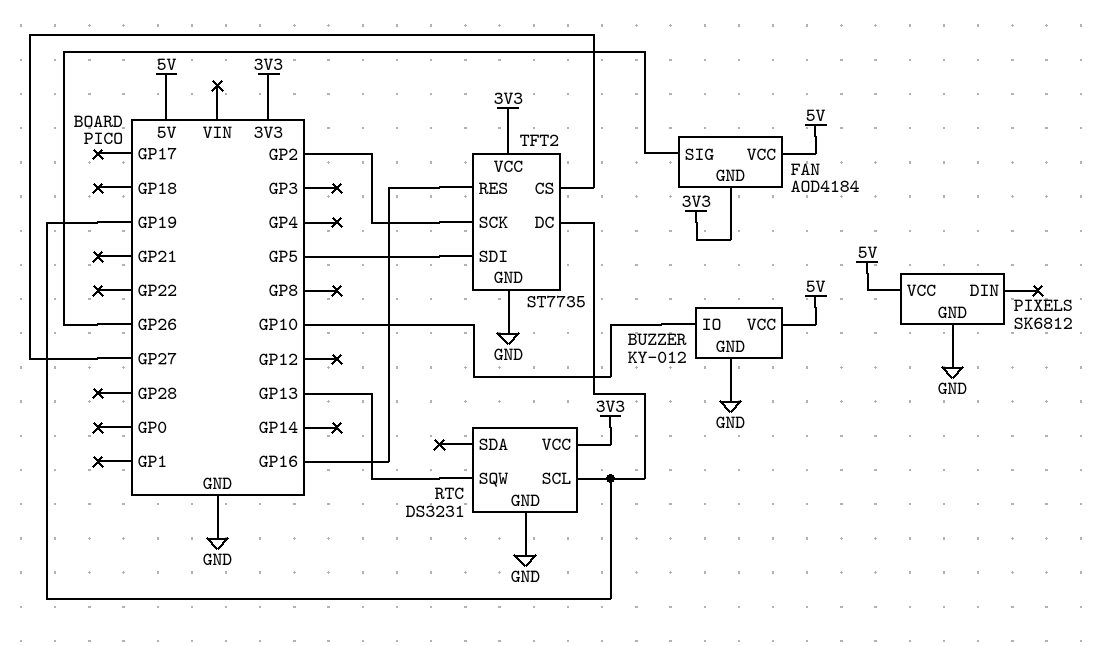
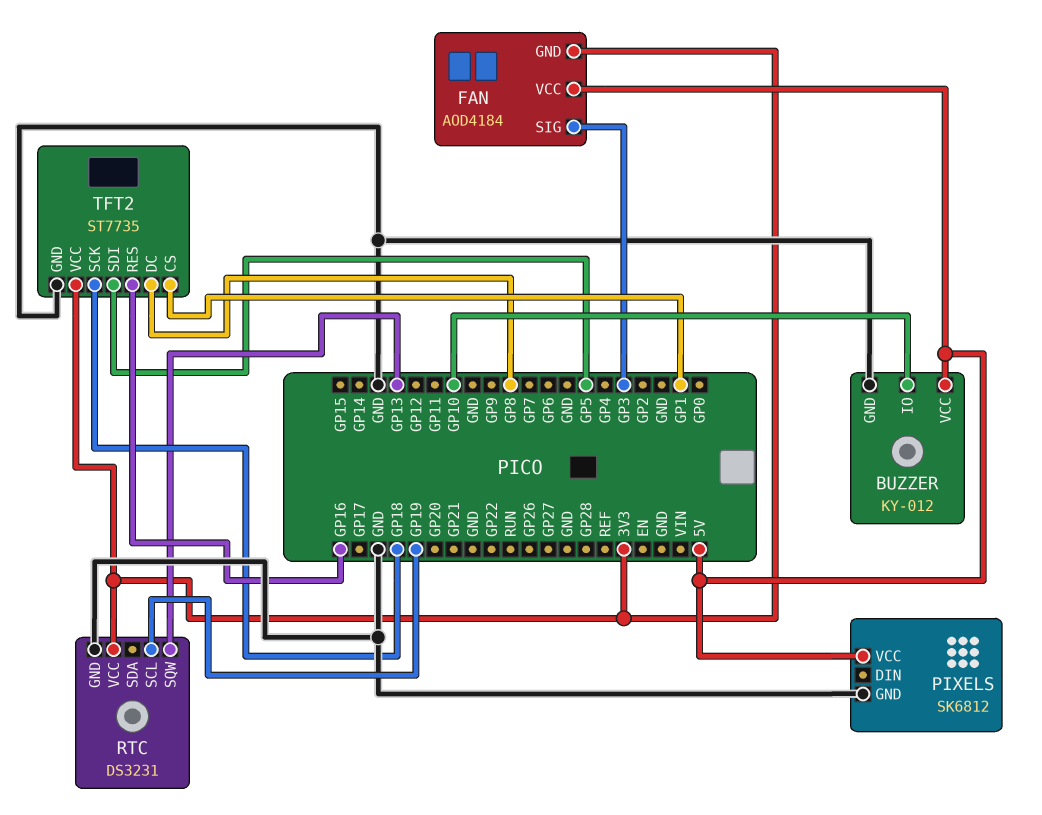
FAN pin SIG: GP26 -> GP3
TFT2 pin CS: GP27 -> GP1
TFT2 pin DC: GP19 -> GP8
TFT2 pin SCK: GP2 -> GP18

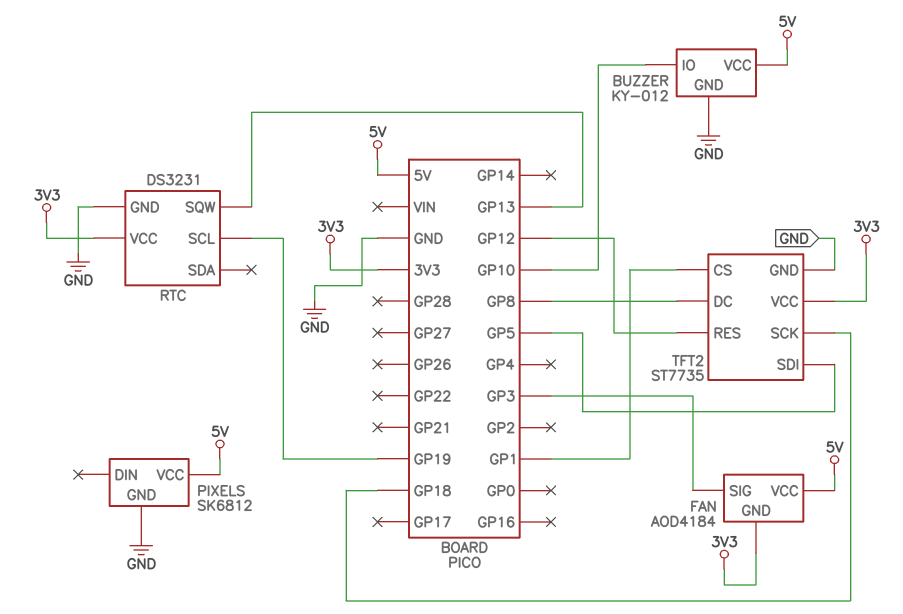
TFT2 pin RES: GP16 -> GP12

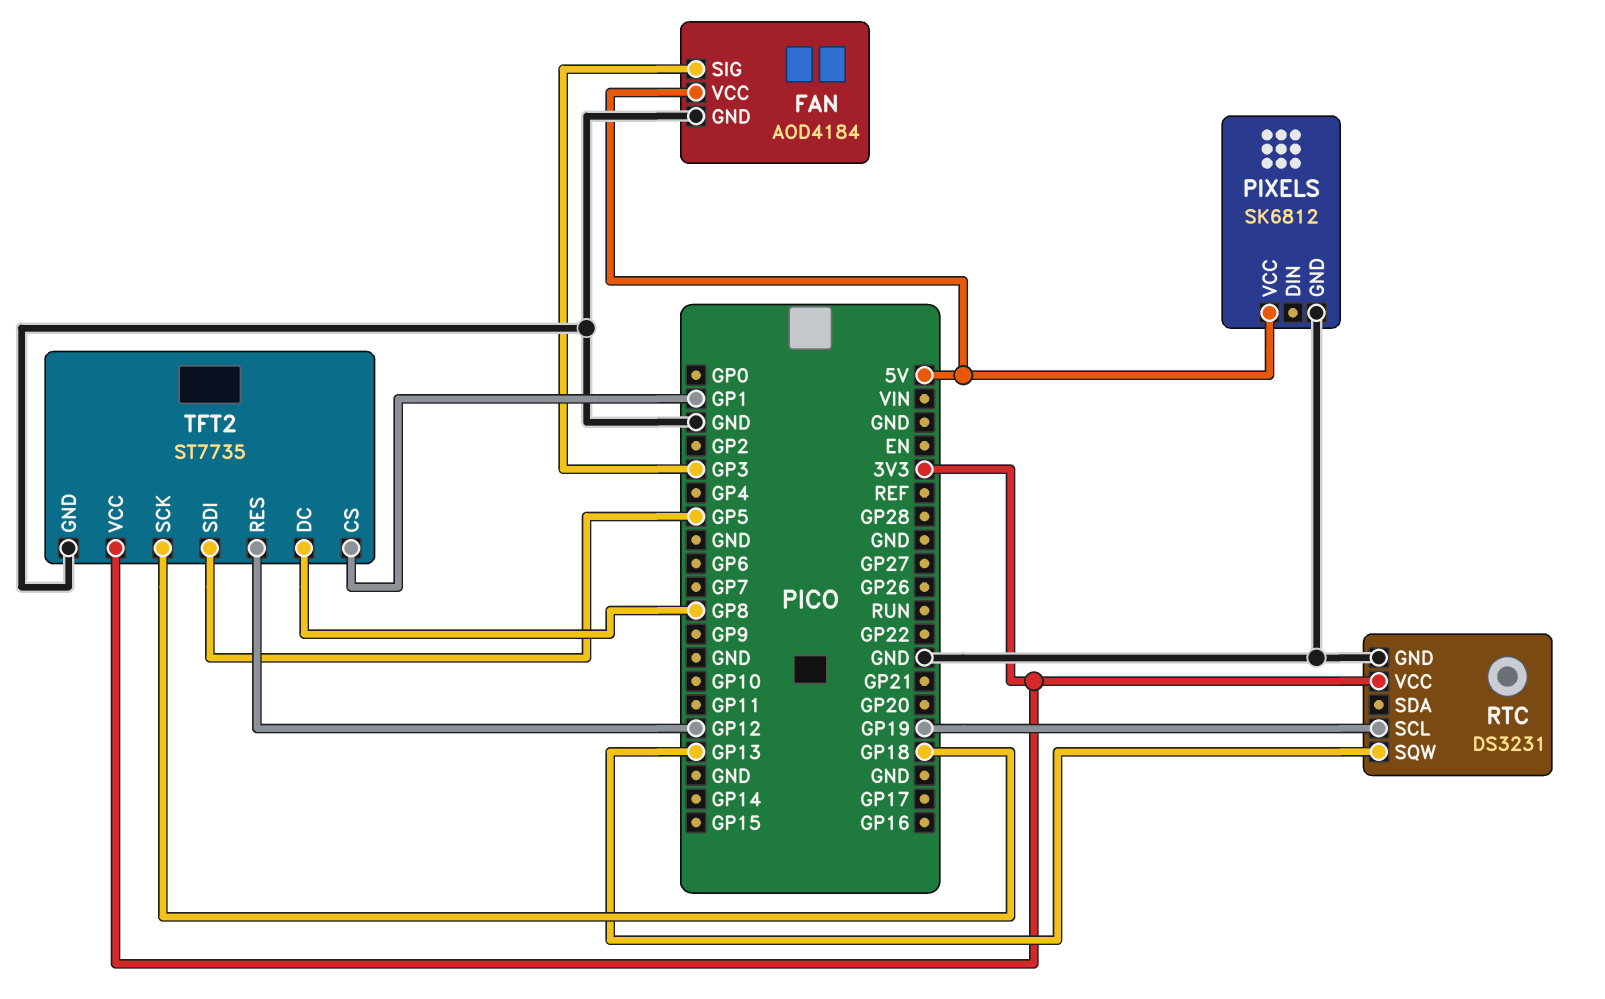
BUZZER: KY-012 -> none
BUZZER pin GND: GND -> none
BUZZER pin IO: GP10 -> none
BUZZER pin VCC: 5V -> none
FAN pin GND: 3V3 -> GND

